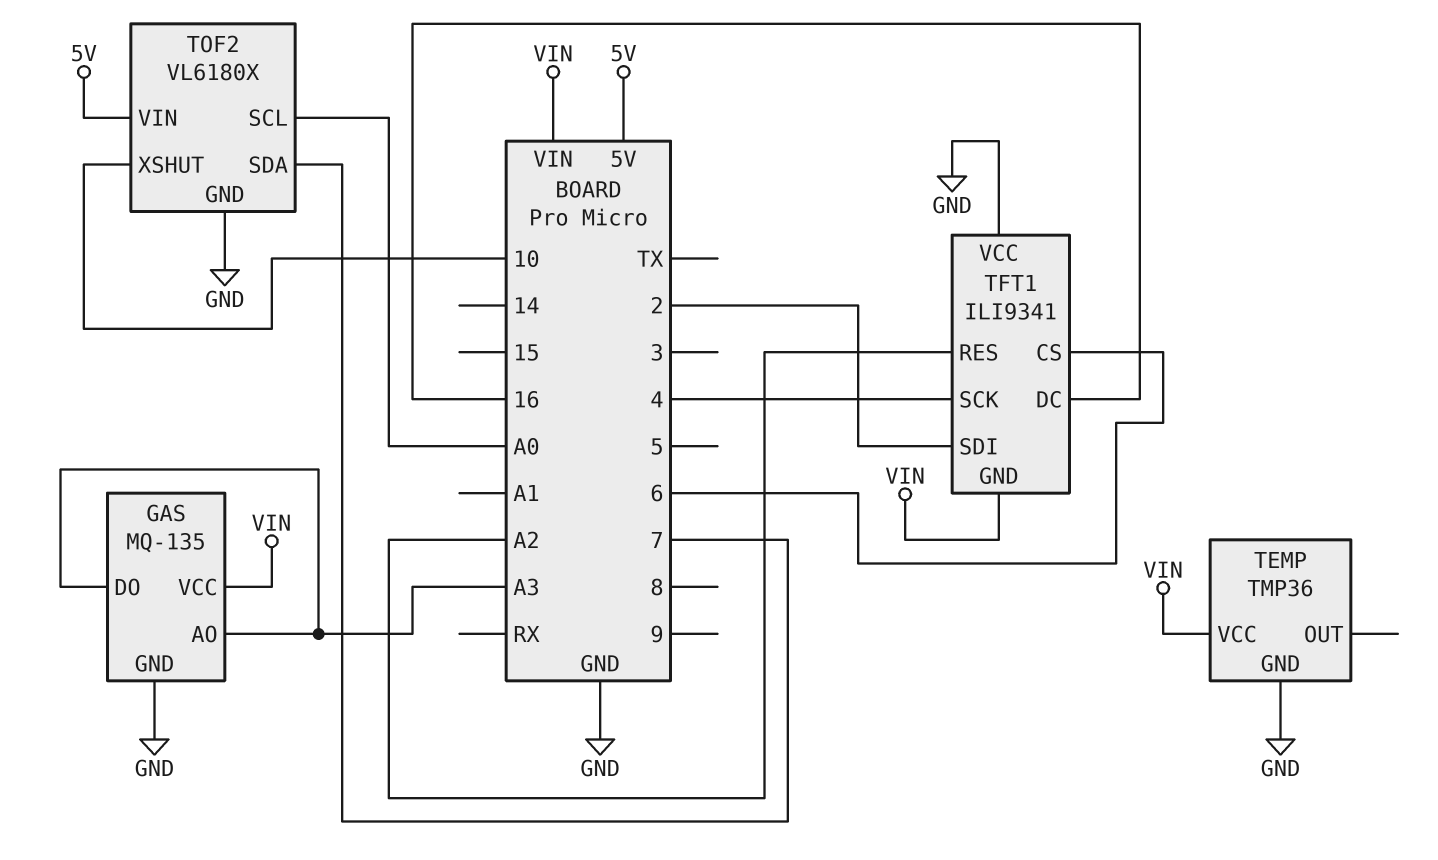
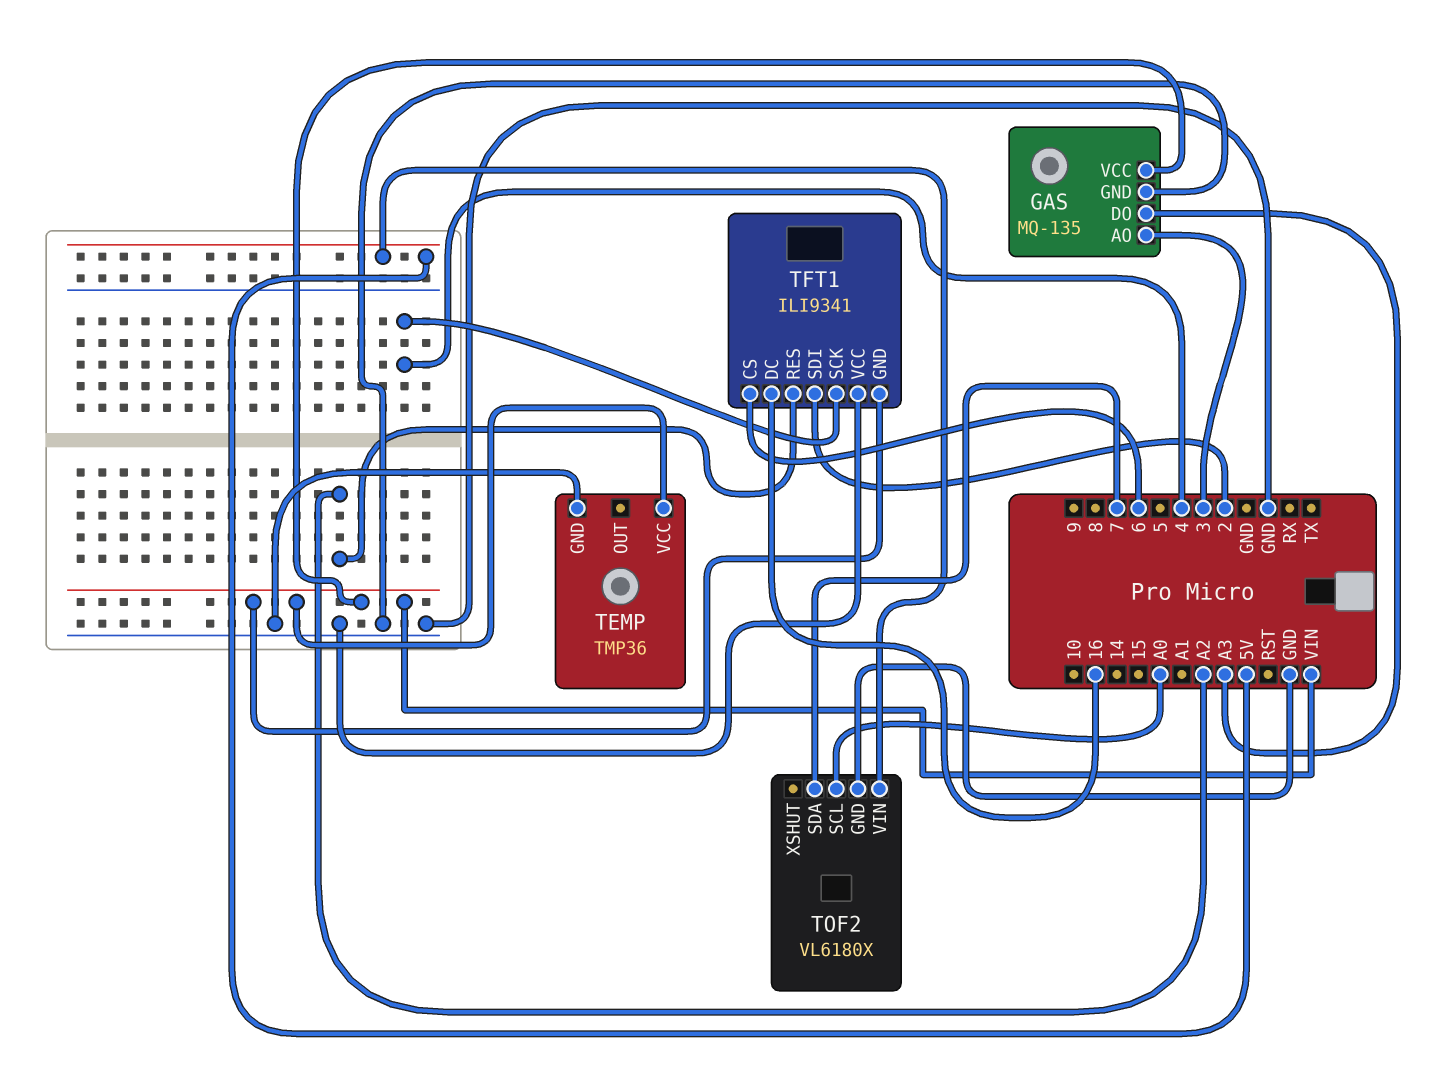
GAS pin AO: A3 -> 3
TOF2 pin XSHUT: 10 -> none

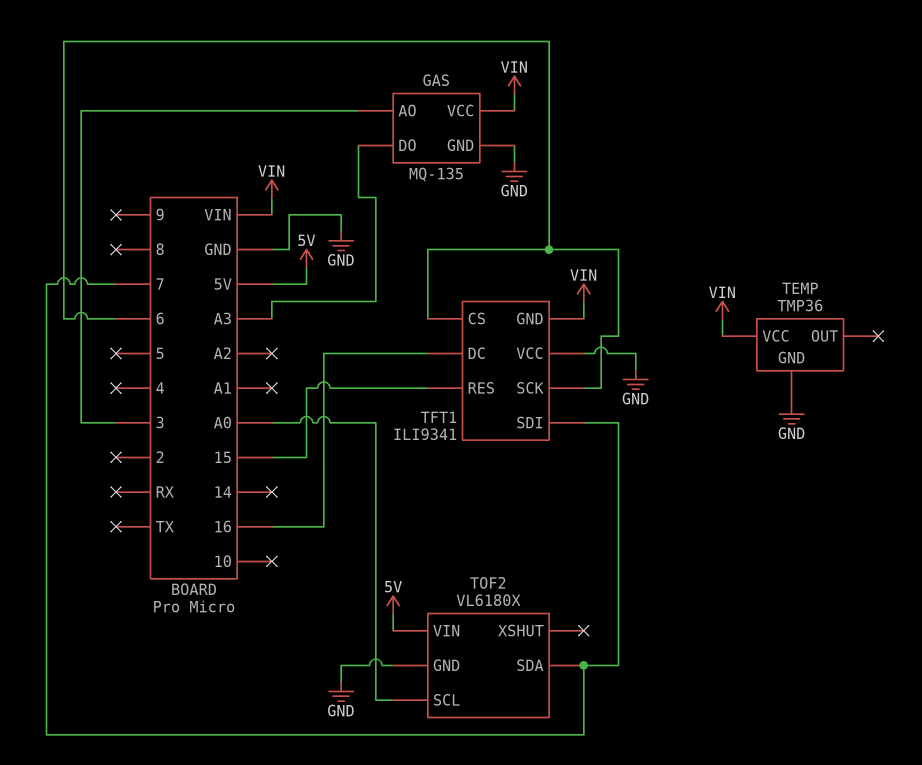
TFT1 pin RES: A2 -> 15
TFT1 pin SCK: 4 -> 6
TFT1 pin SDI: 2 -> 7

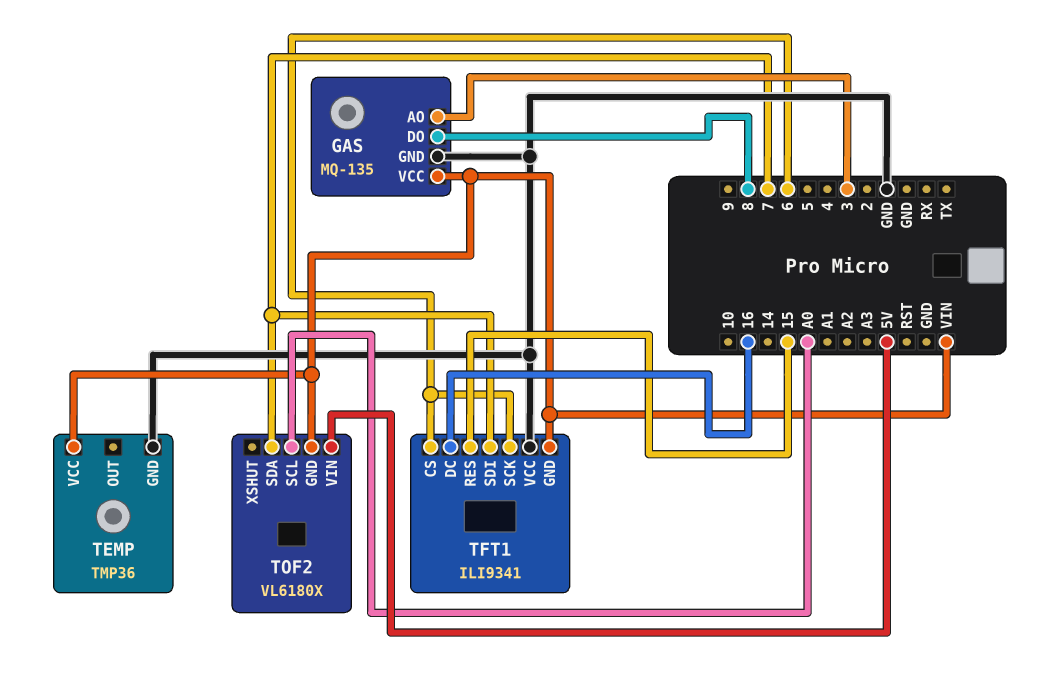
GAS pin DO: A3 -> 8
TOF2 pin GND: GND -> VIN

